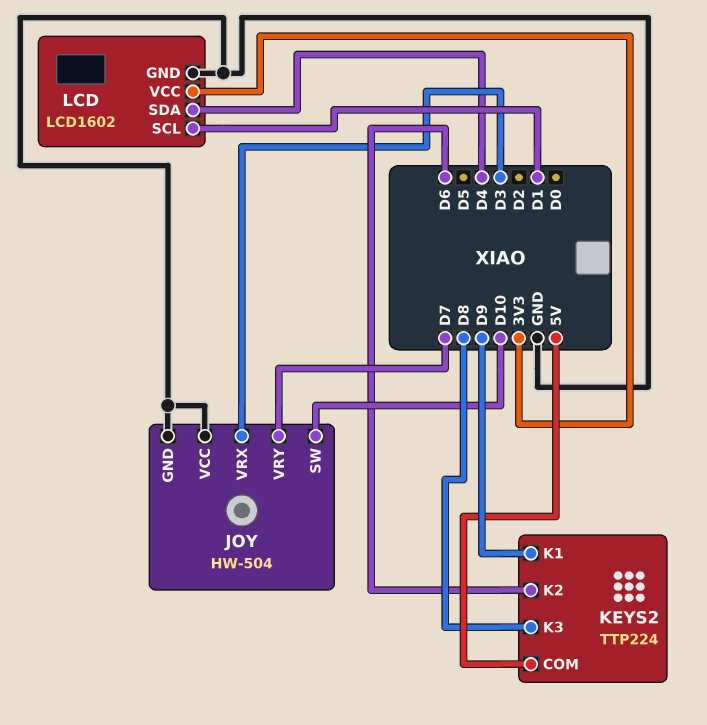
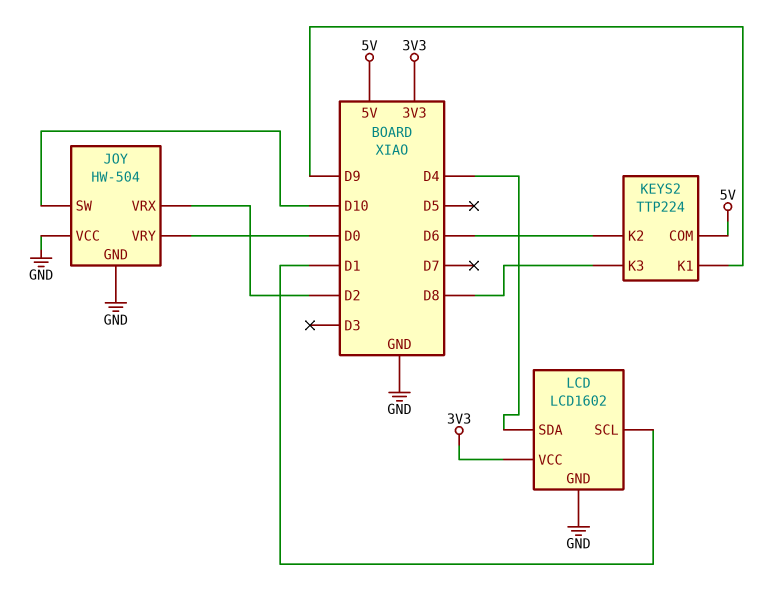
JOY pin VRX: D3 -> D2
JOY pin VRY: D7 -> D0

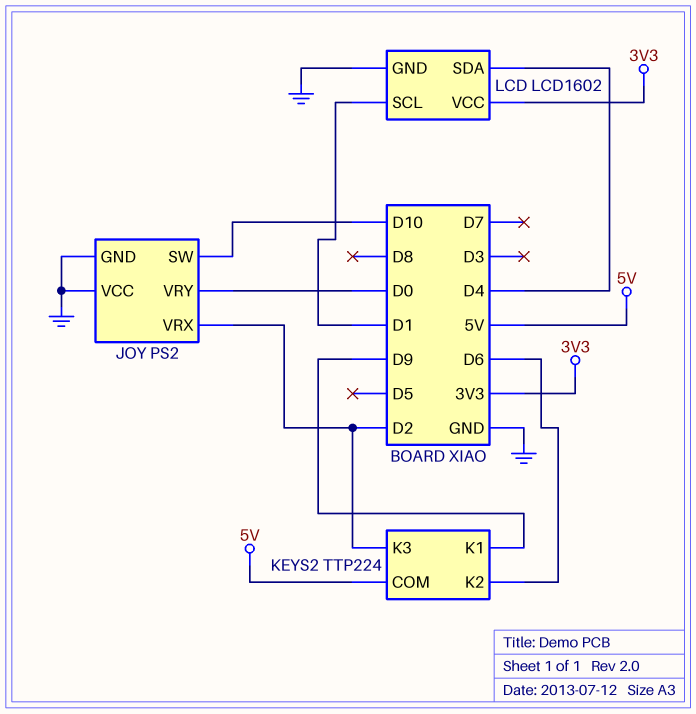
JOY: HW-504 -> PS2
KEYS2 pin K3: D8 -> D2

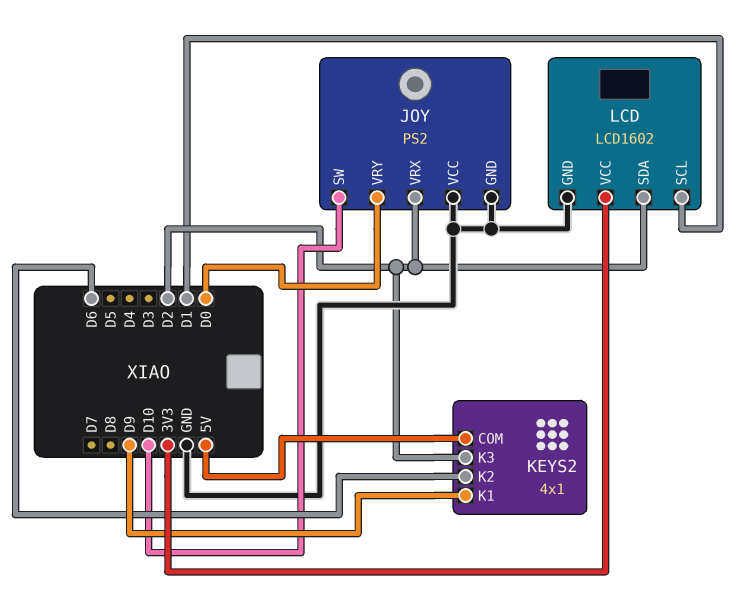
KEYS2: TTP224 -> 4x1
LCD pin SDA: D4 -> D2

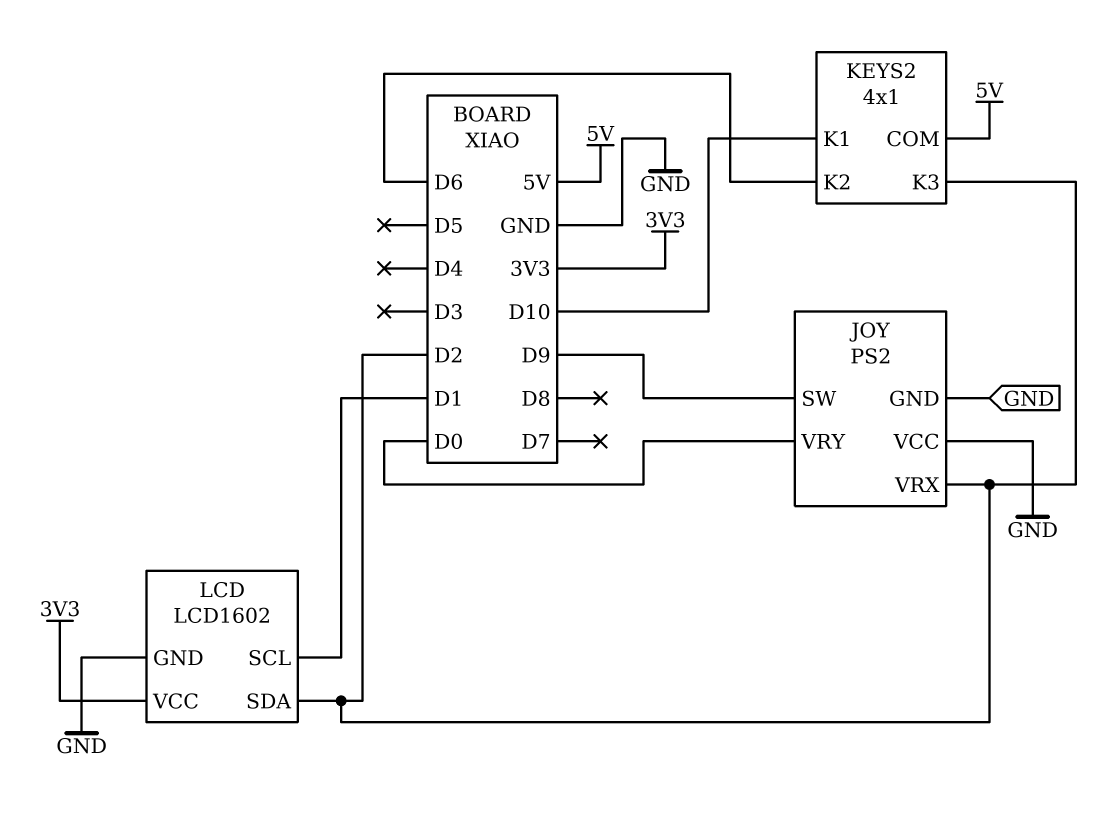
JOY pin SW: D10 -> D9
KEYS2 pin K1: D9 -> D10

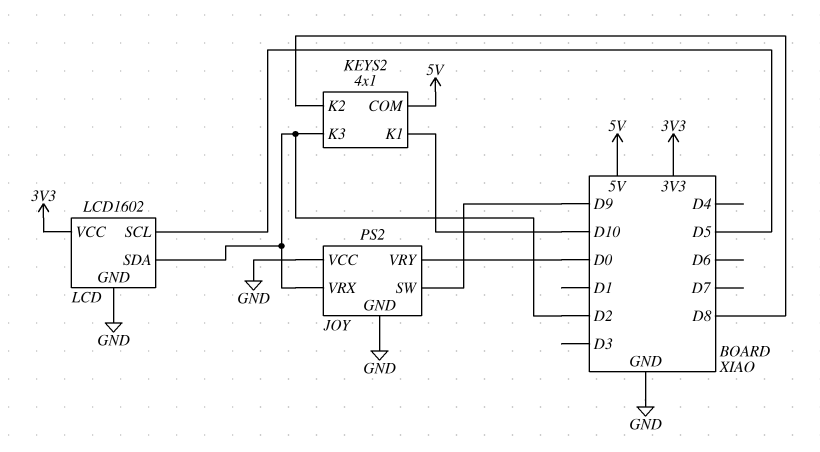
KEYS2 pin K2: D6 -> D8
LCD pin SCL: D1 -> D5

